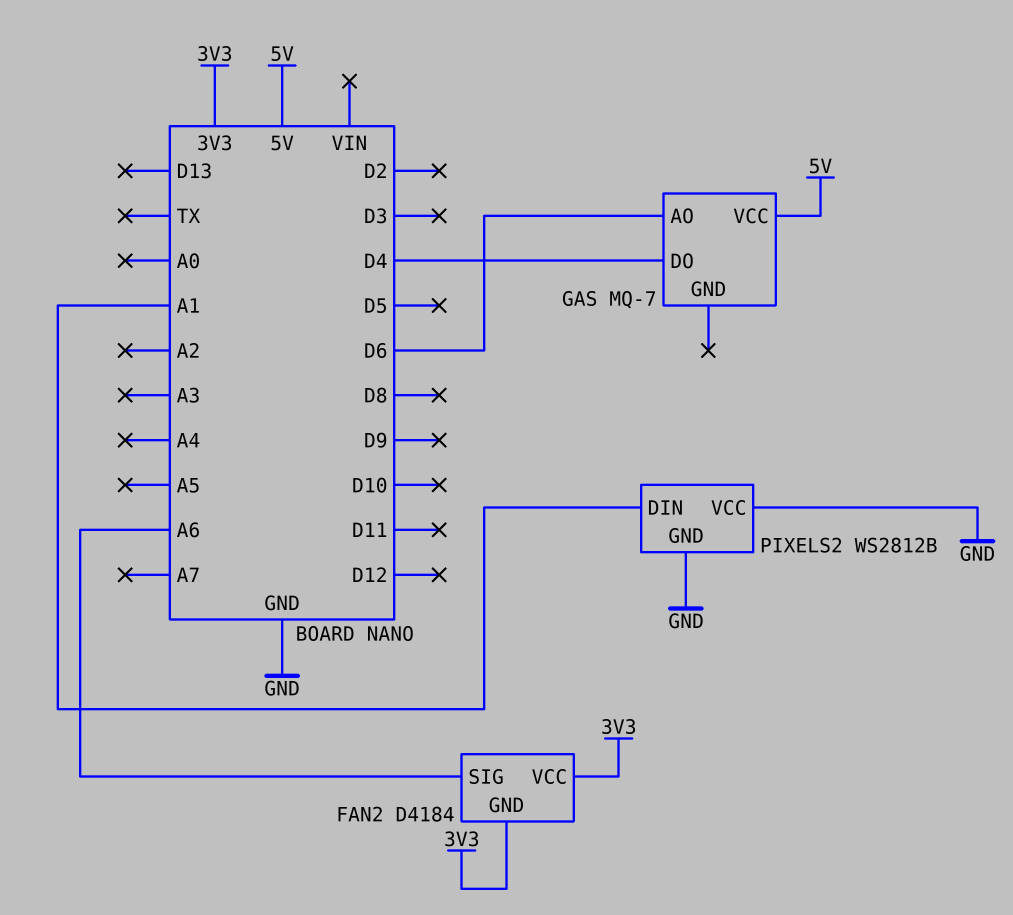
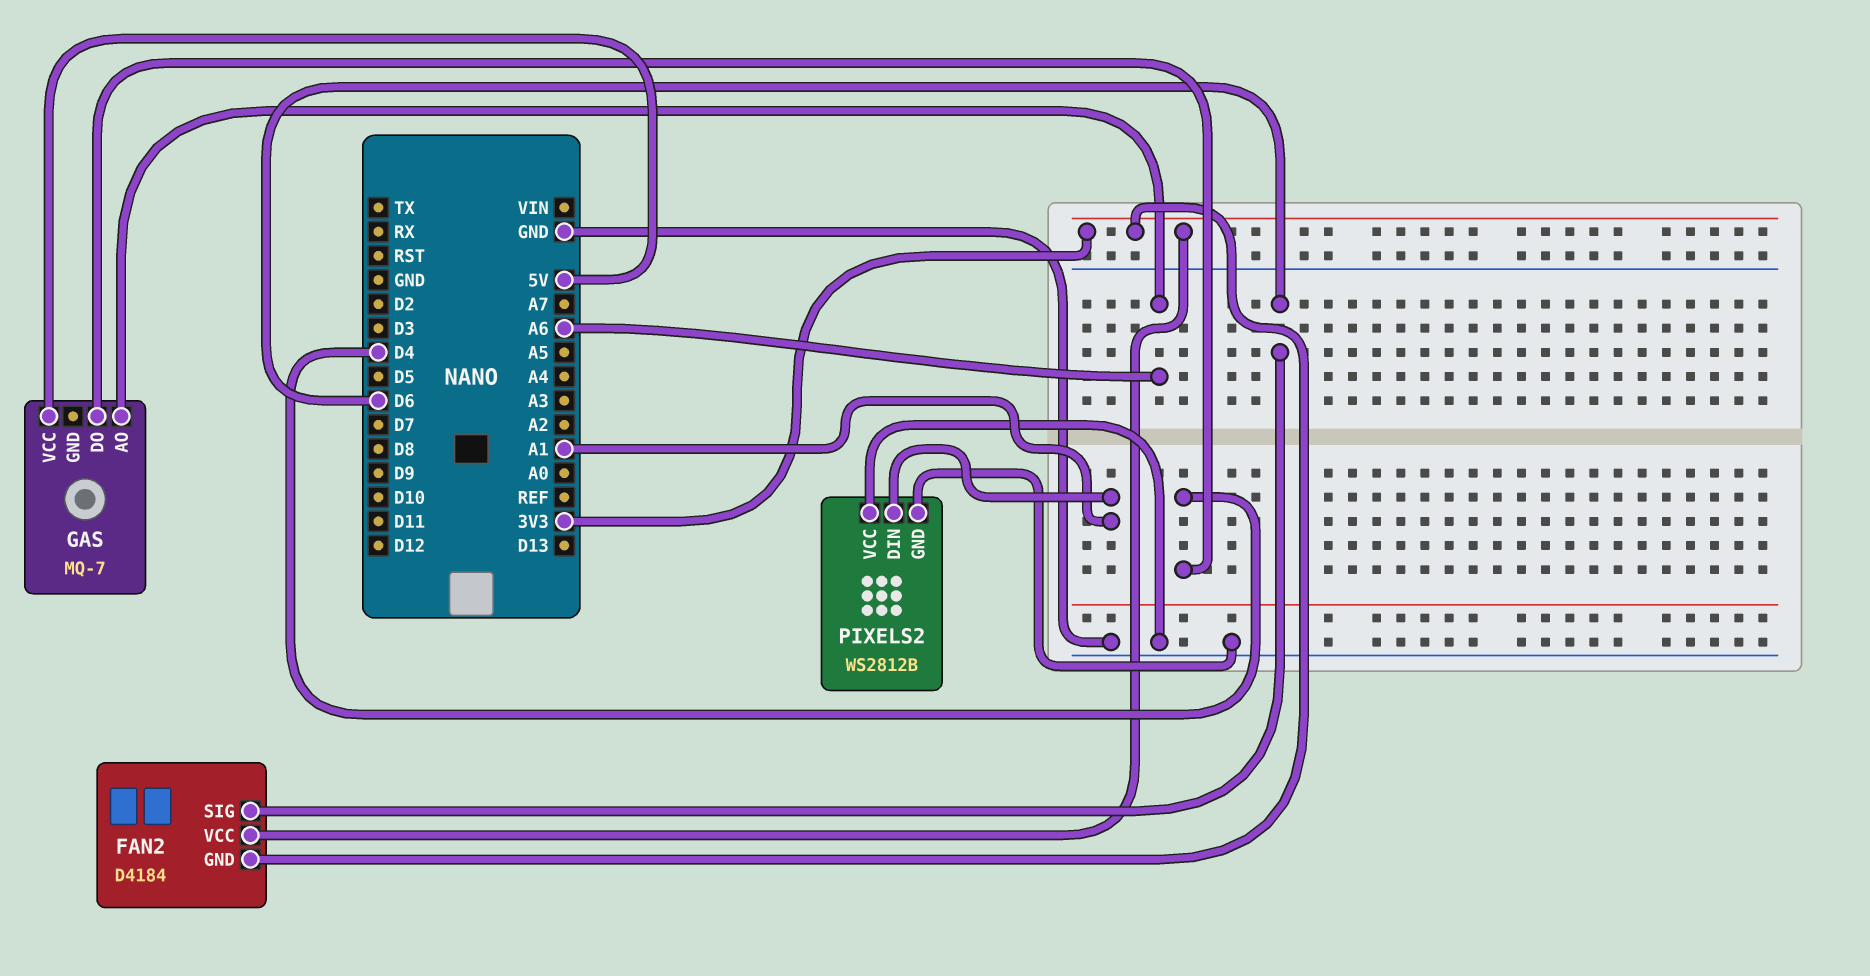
FAN2 pin SIG: A6 -> D6
GAS pin AO: D6 -> A6

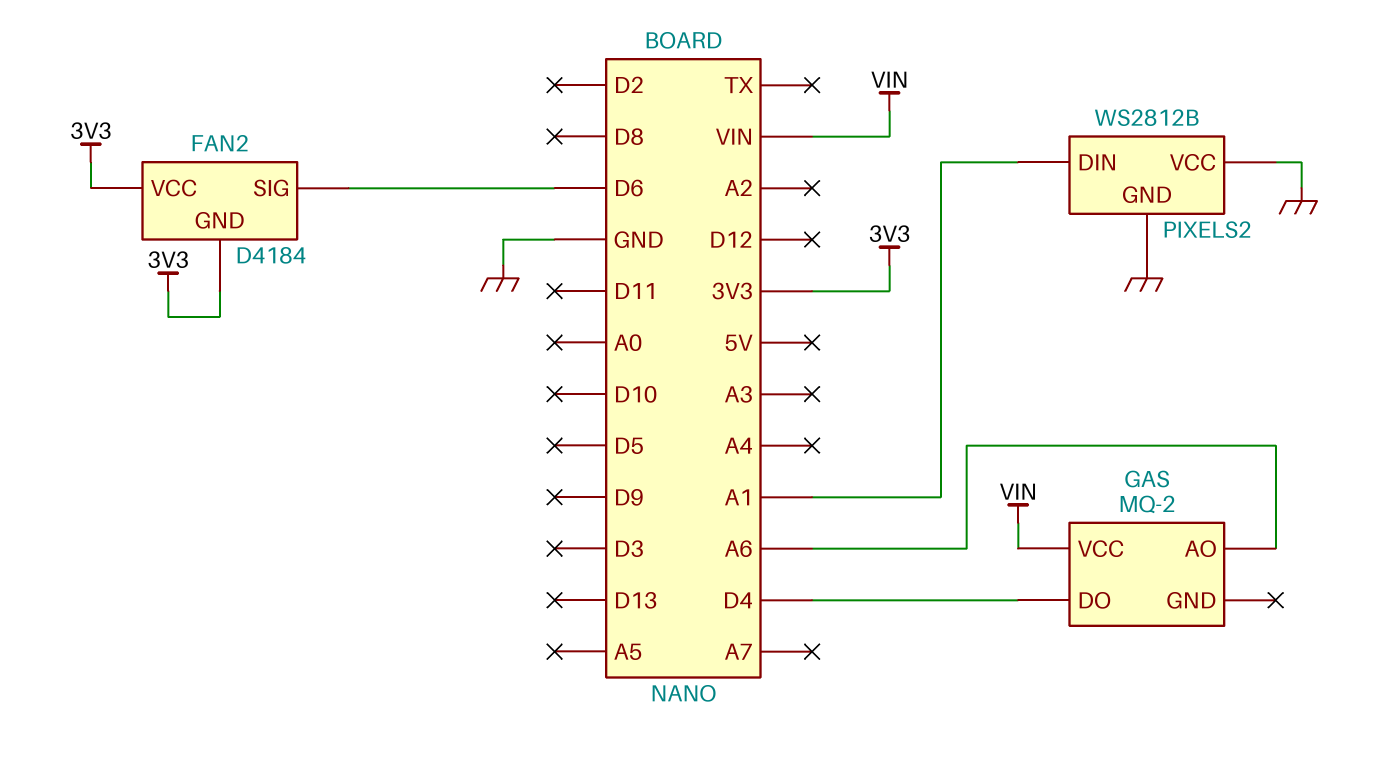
GAS: MQ-7 -> MQ-2
GAS pin VCC: 5V -> VIN

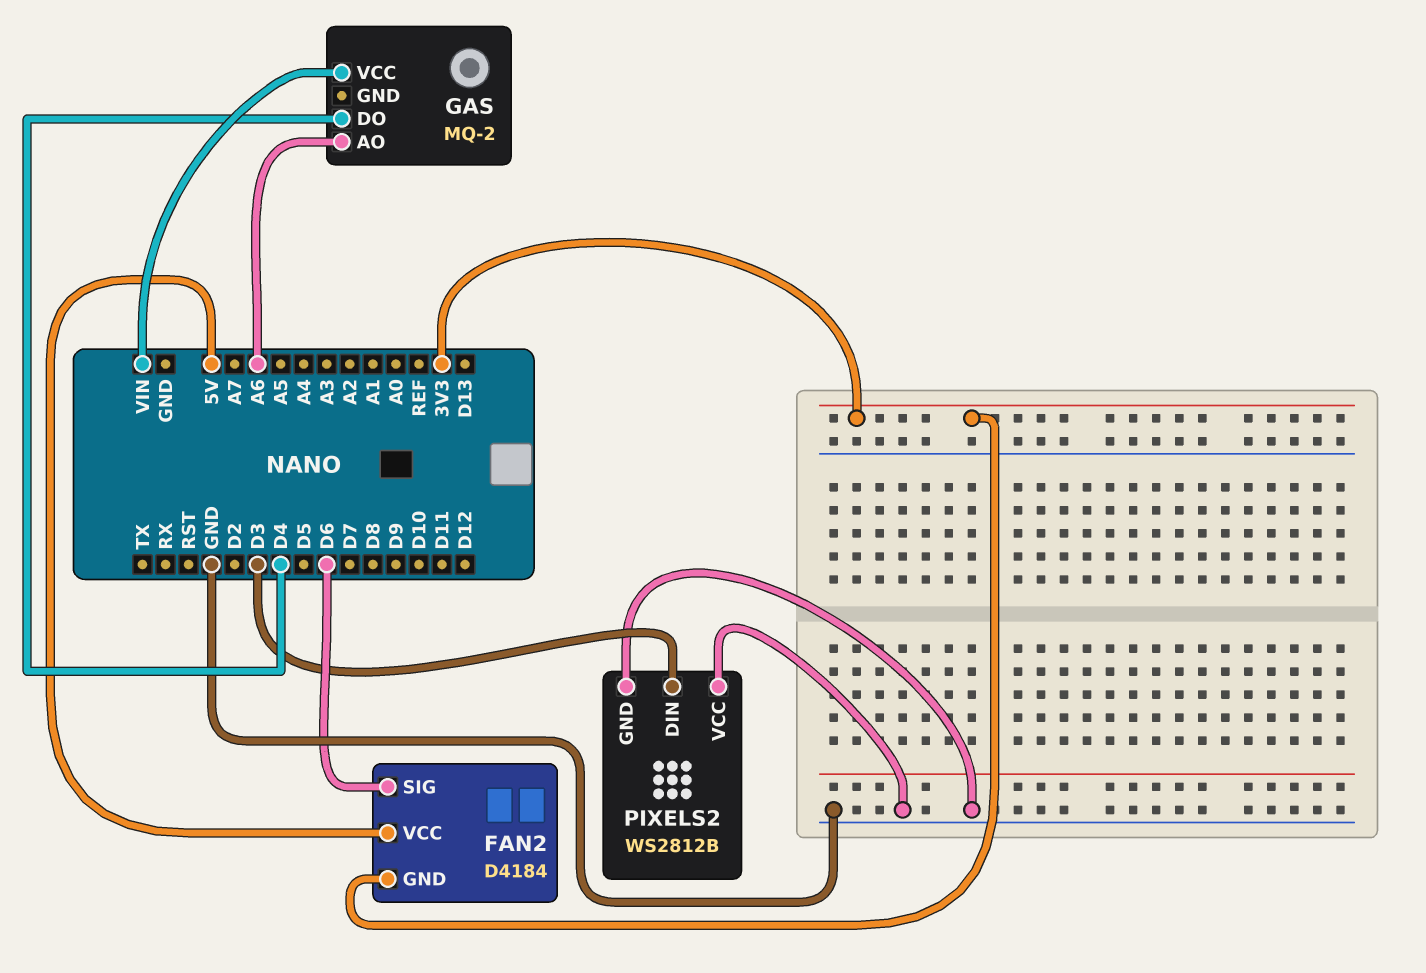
FAN2 pin VCC: 3V3 -> 5V
PIXELS2 pin DIN: A1 -> D3

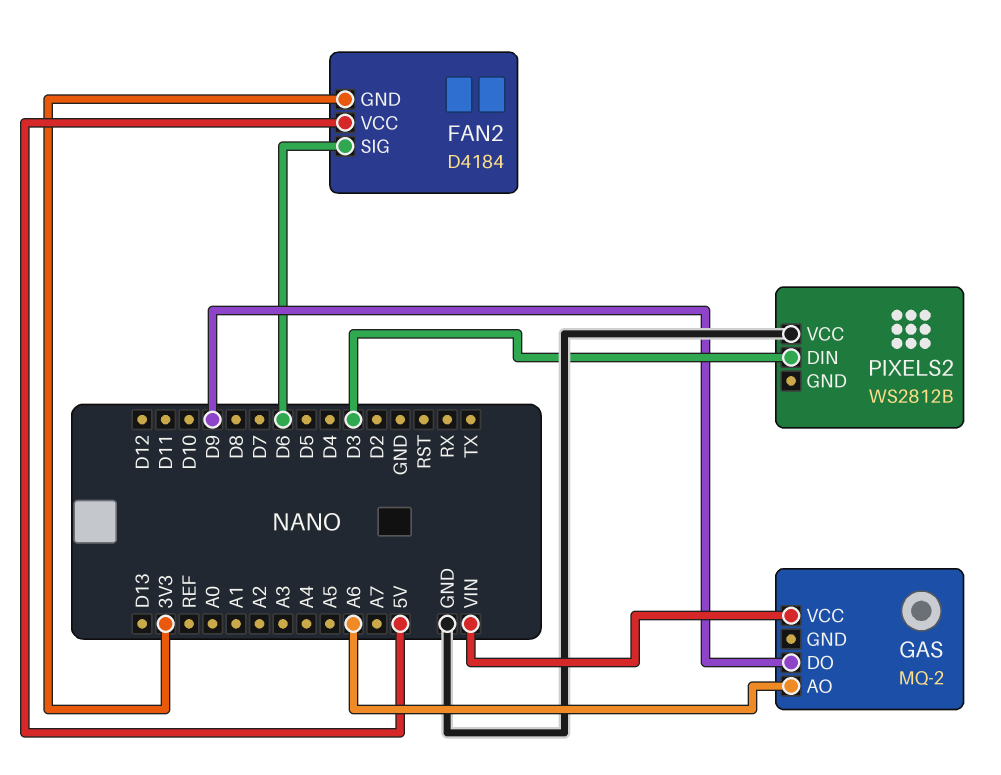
GAS pin DO: D4 -> D9
PIXELS2 pin GND: GND -> none

